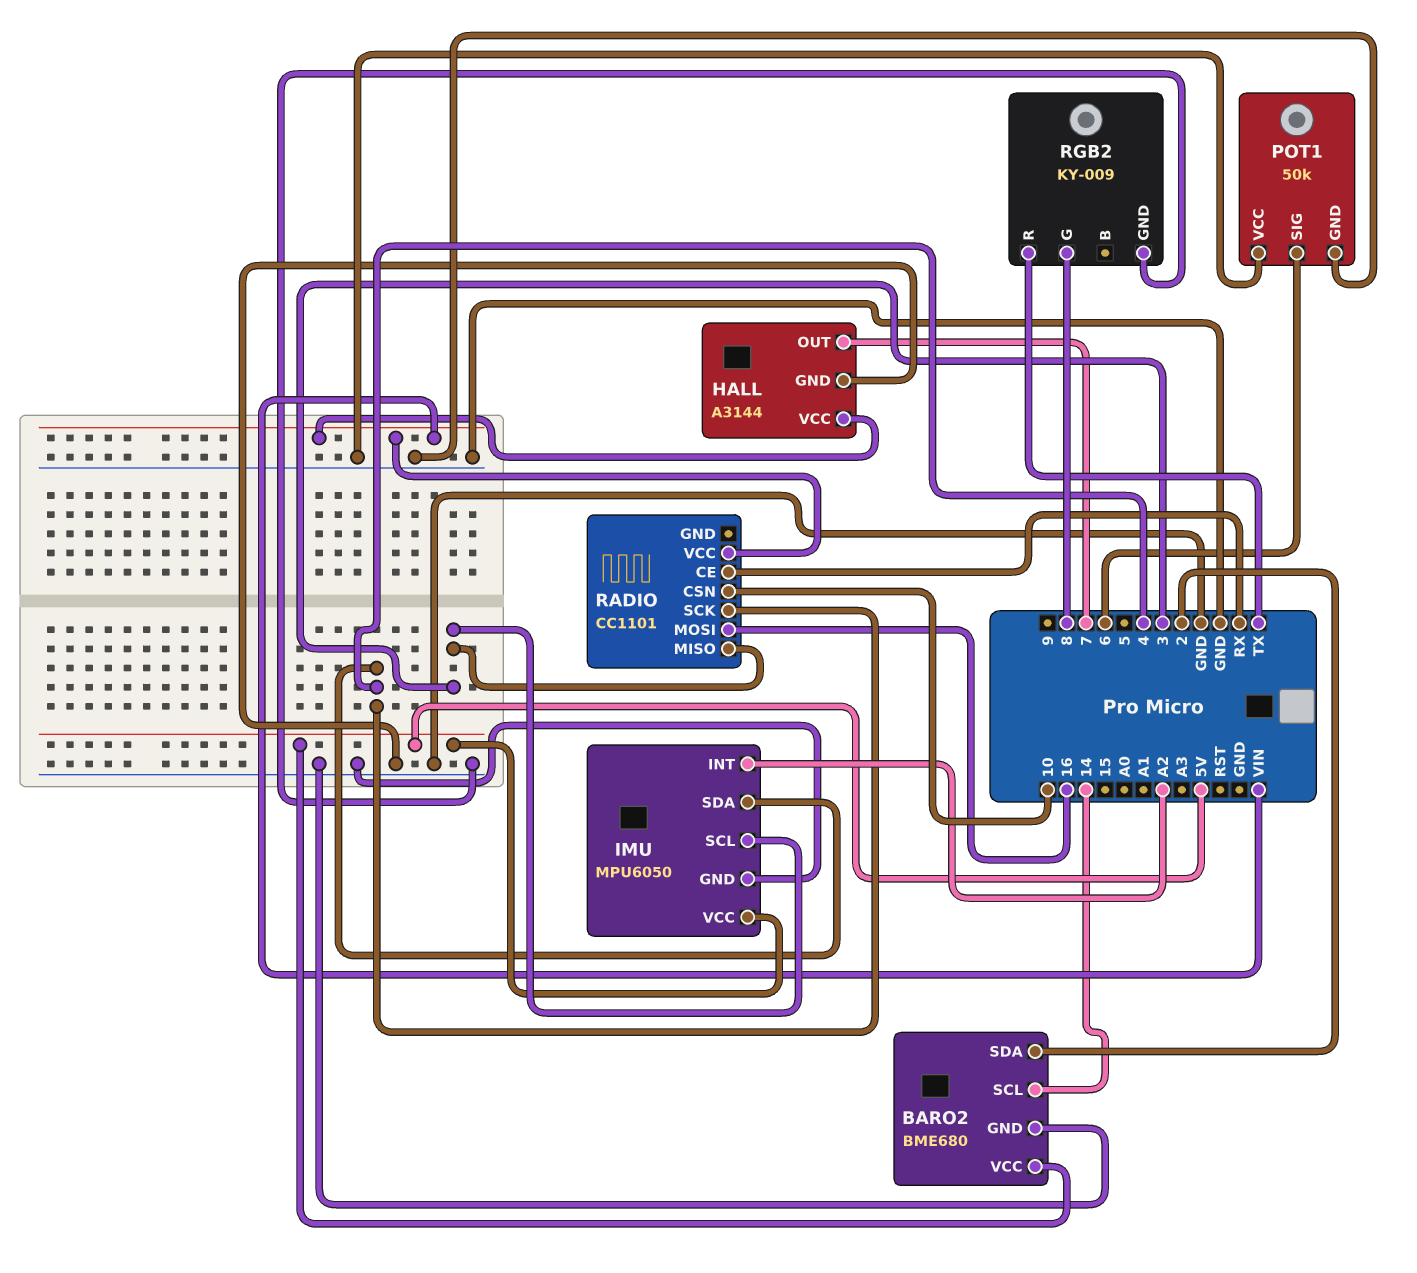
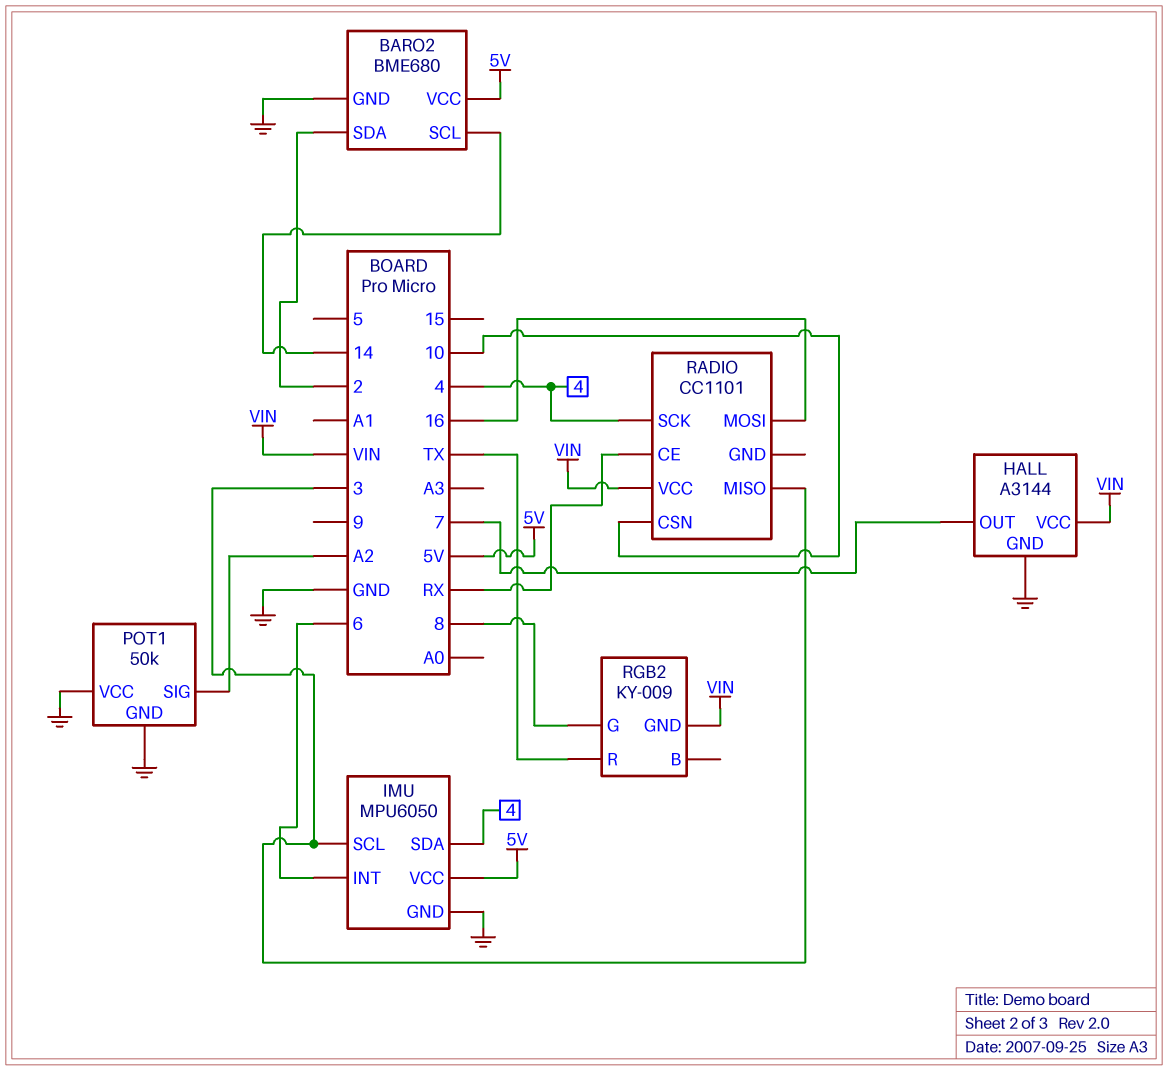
IMU pin INT: A2 -> 6
POT1 pin SIG: 6 -> A2
RGB2 pin GND: GND -> VIN

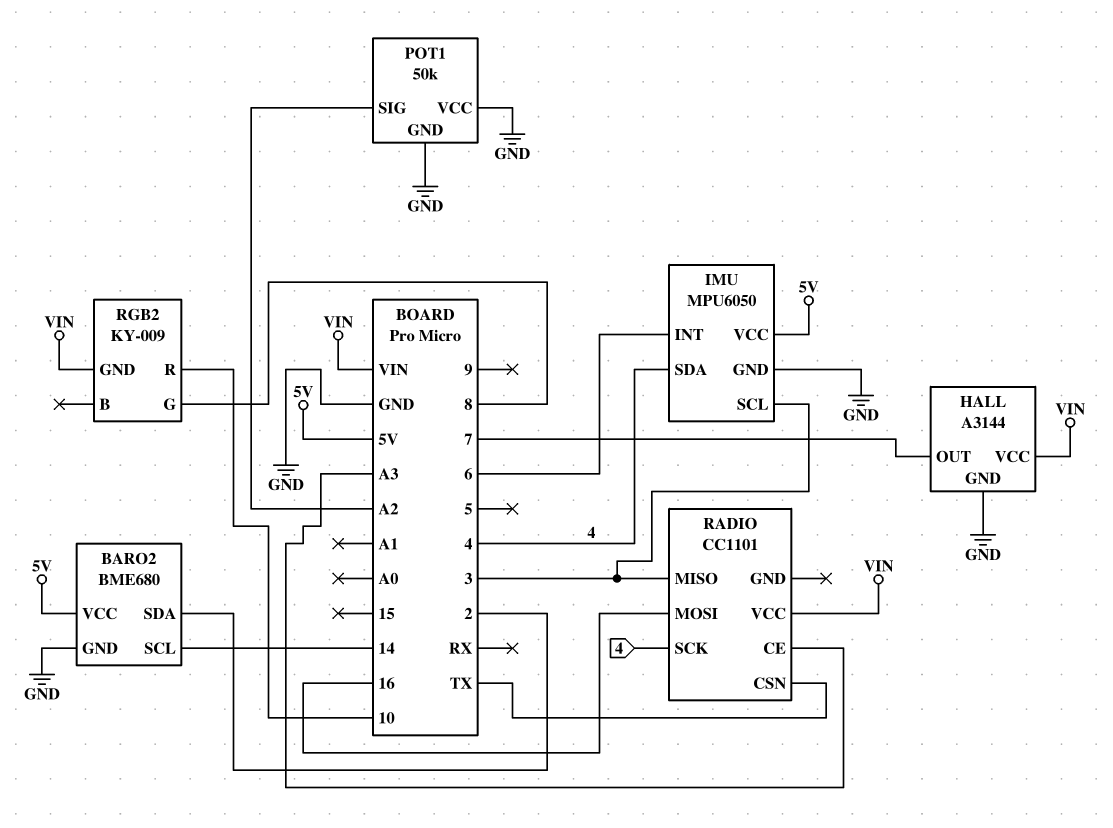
RADIO pin CE: RX -> A3
RADIO pin CSN: 10 -> TX
RGB2 pin R: TX -> 10

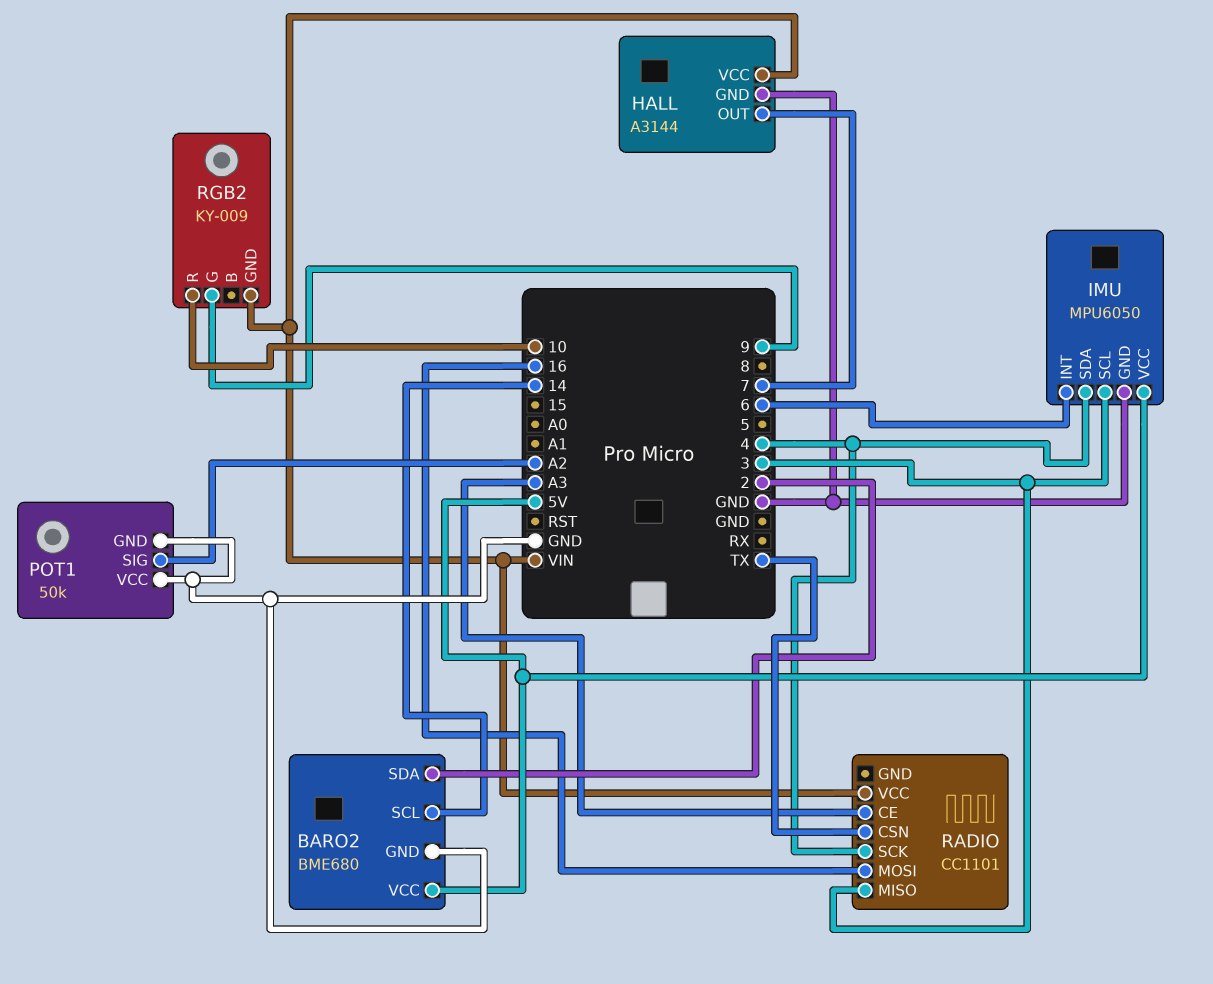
RGB2 pin G: 8 -> 9

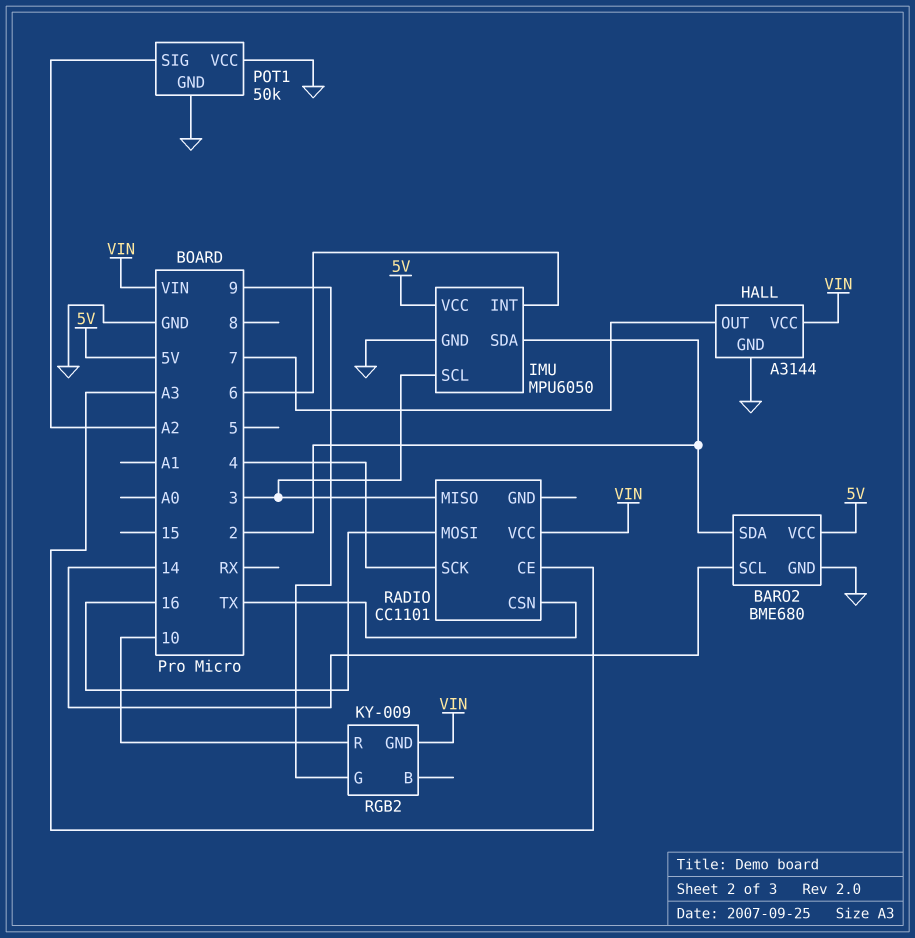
IMU pin SDA: 4 -> 2

